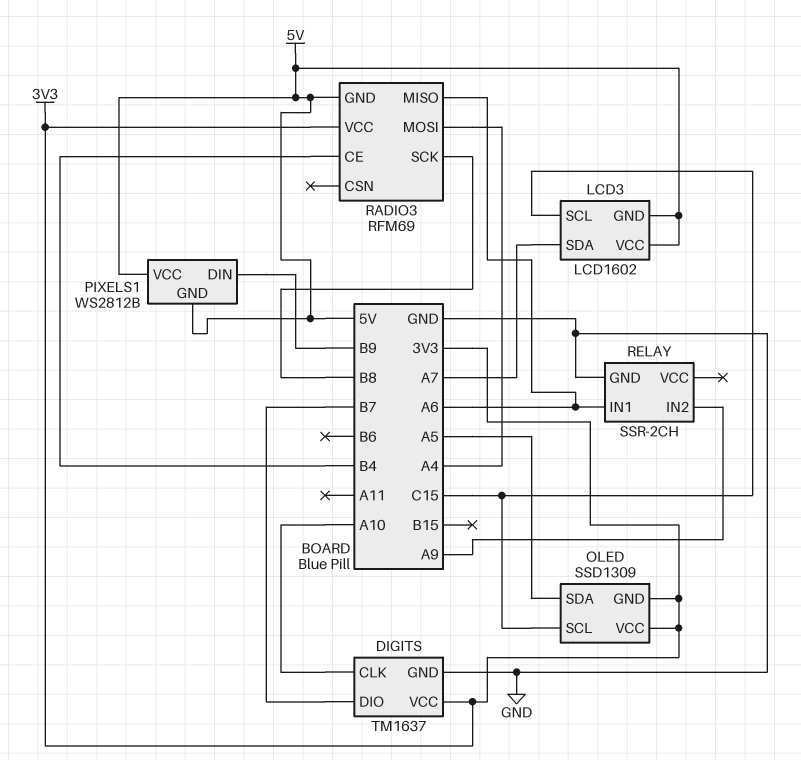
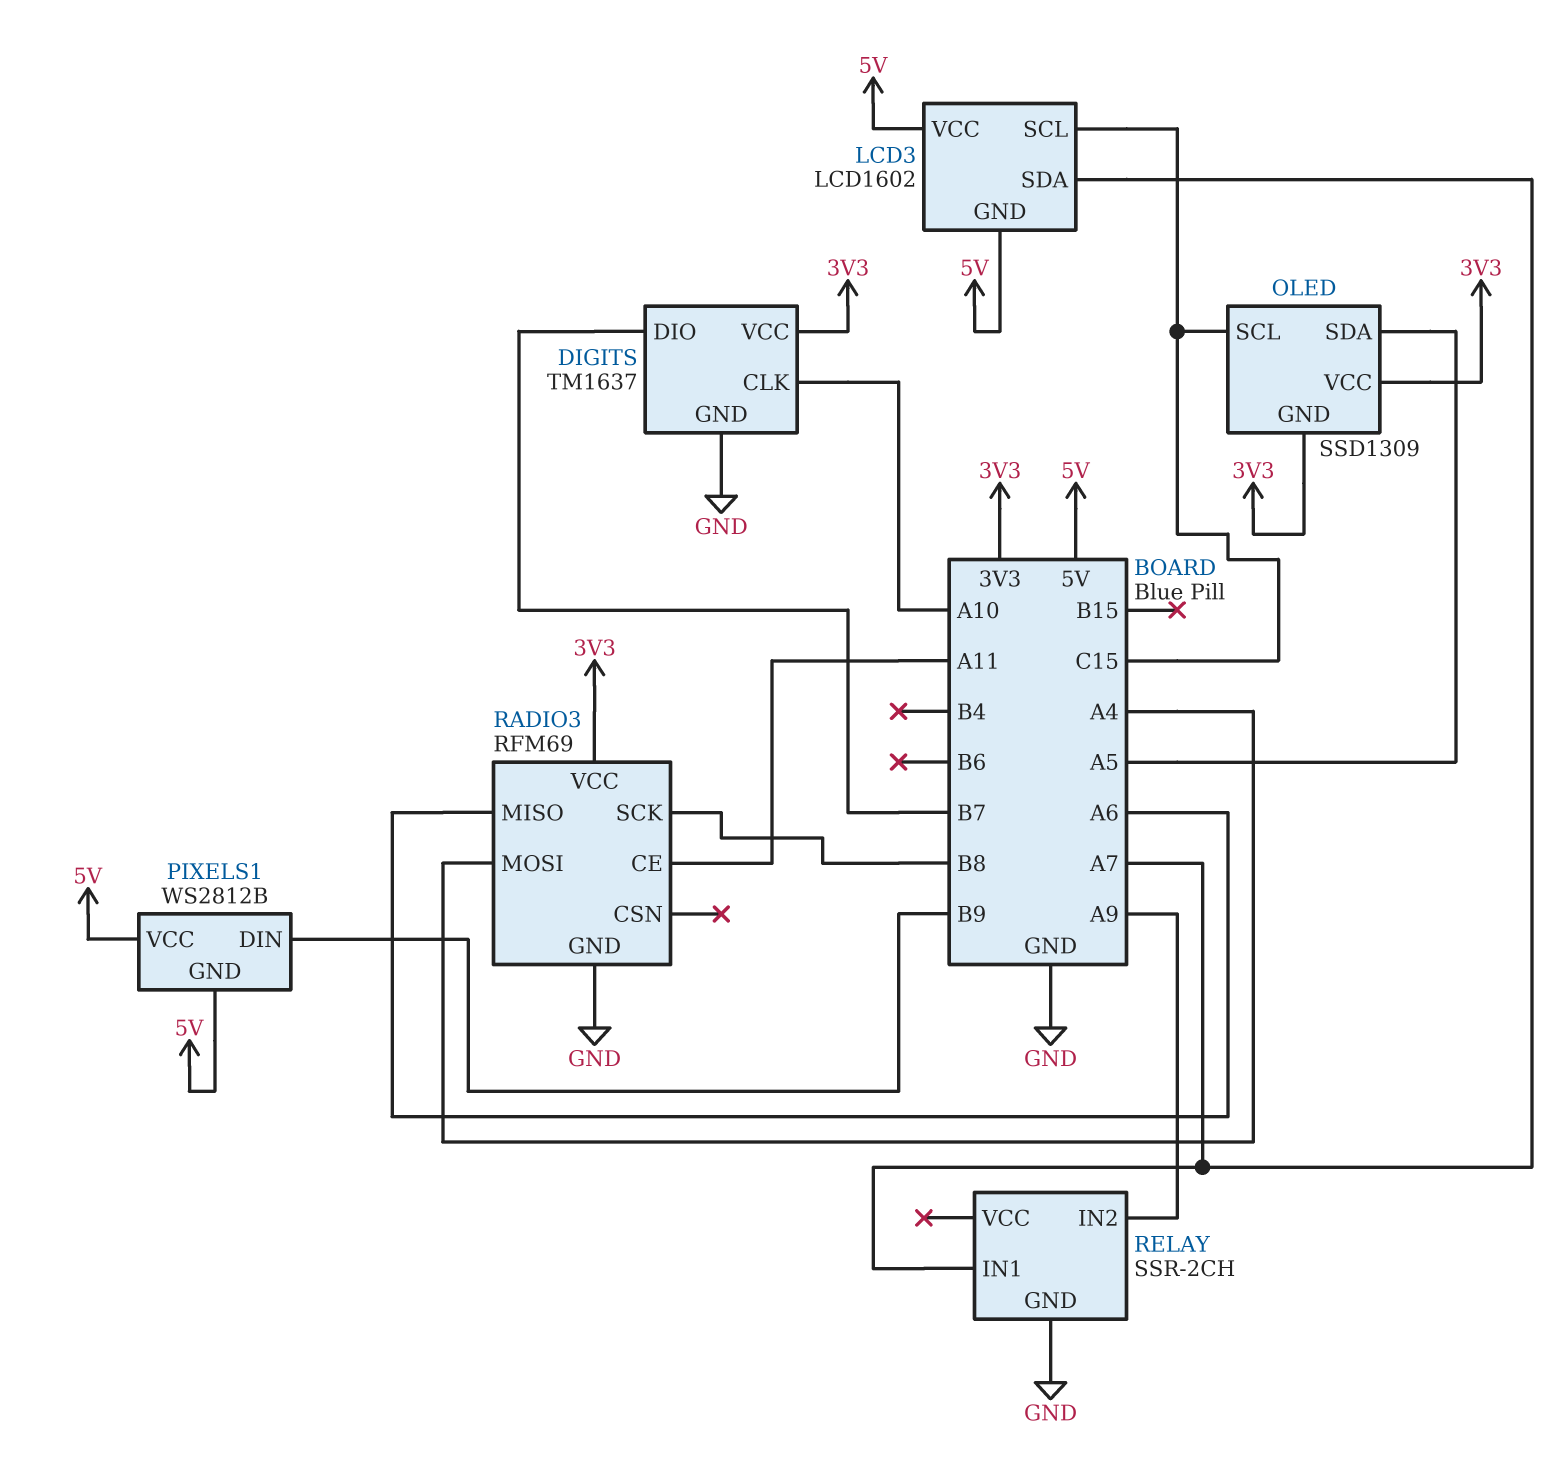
RADIO3 pin CE: B4 -> A11
RADIO3 pin GND: 5V -> GND
RELAY pin IN1: A6 -> A7

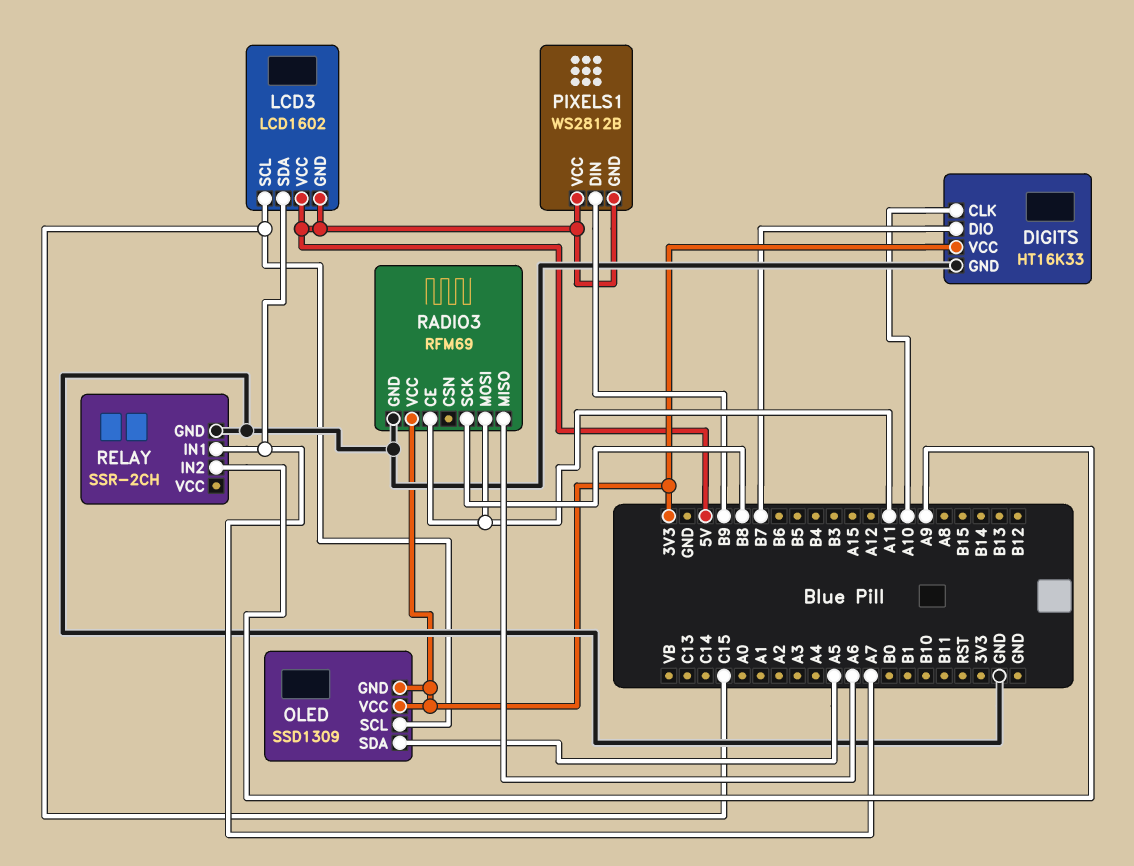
DIGITS: TM1637 -> HT16K33
RADIO3 pin MOSI: A4 -> A11

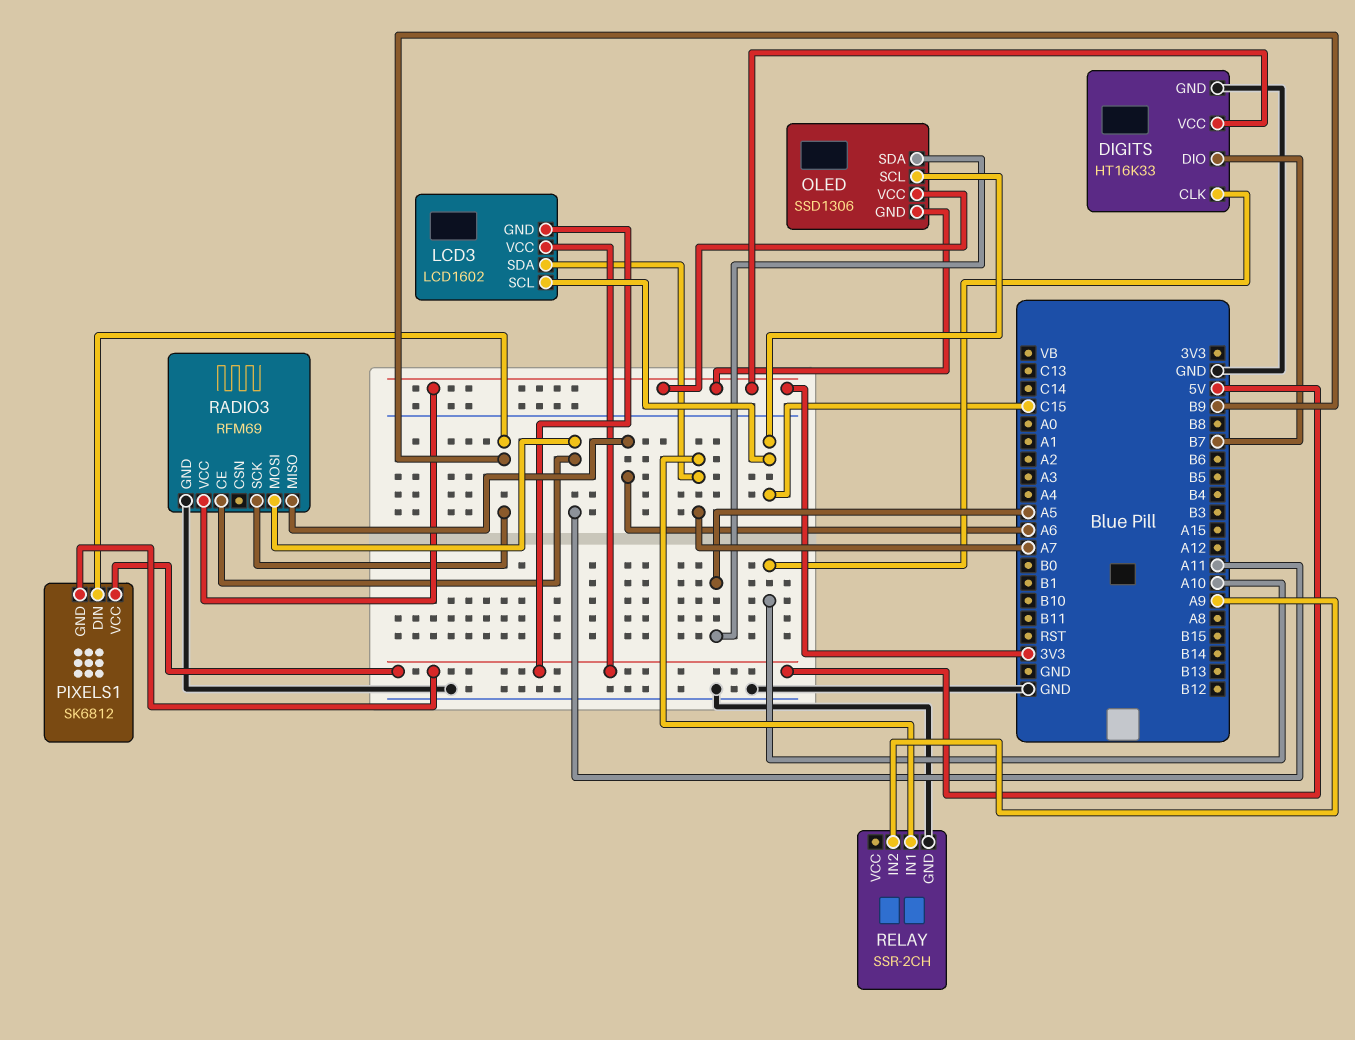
OLED: SSD1309 -> SSD1306
PIXELS1: WS2812B -> SK6812
RADIO3 pin SCK: B8 -> B9

